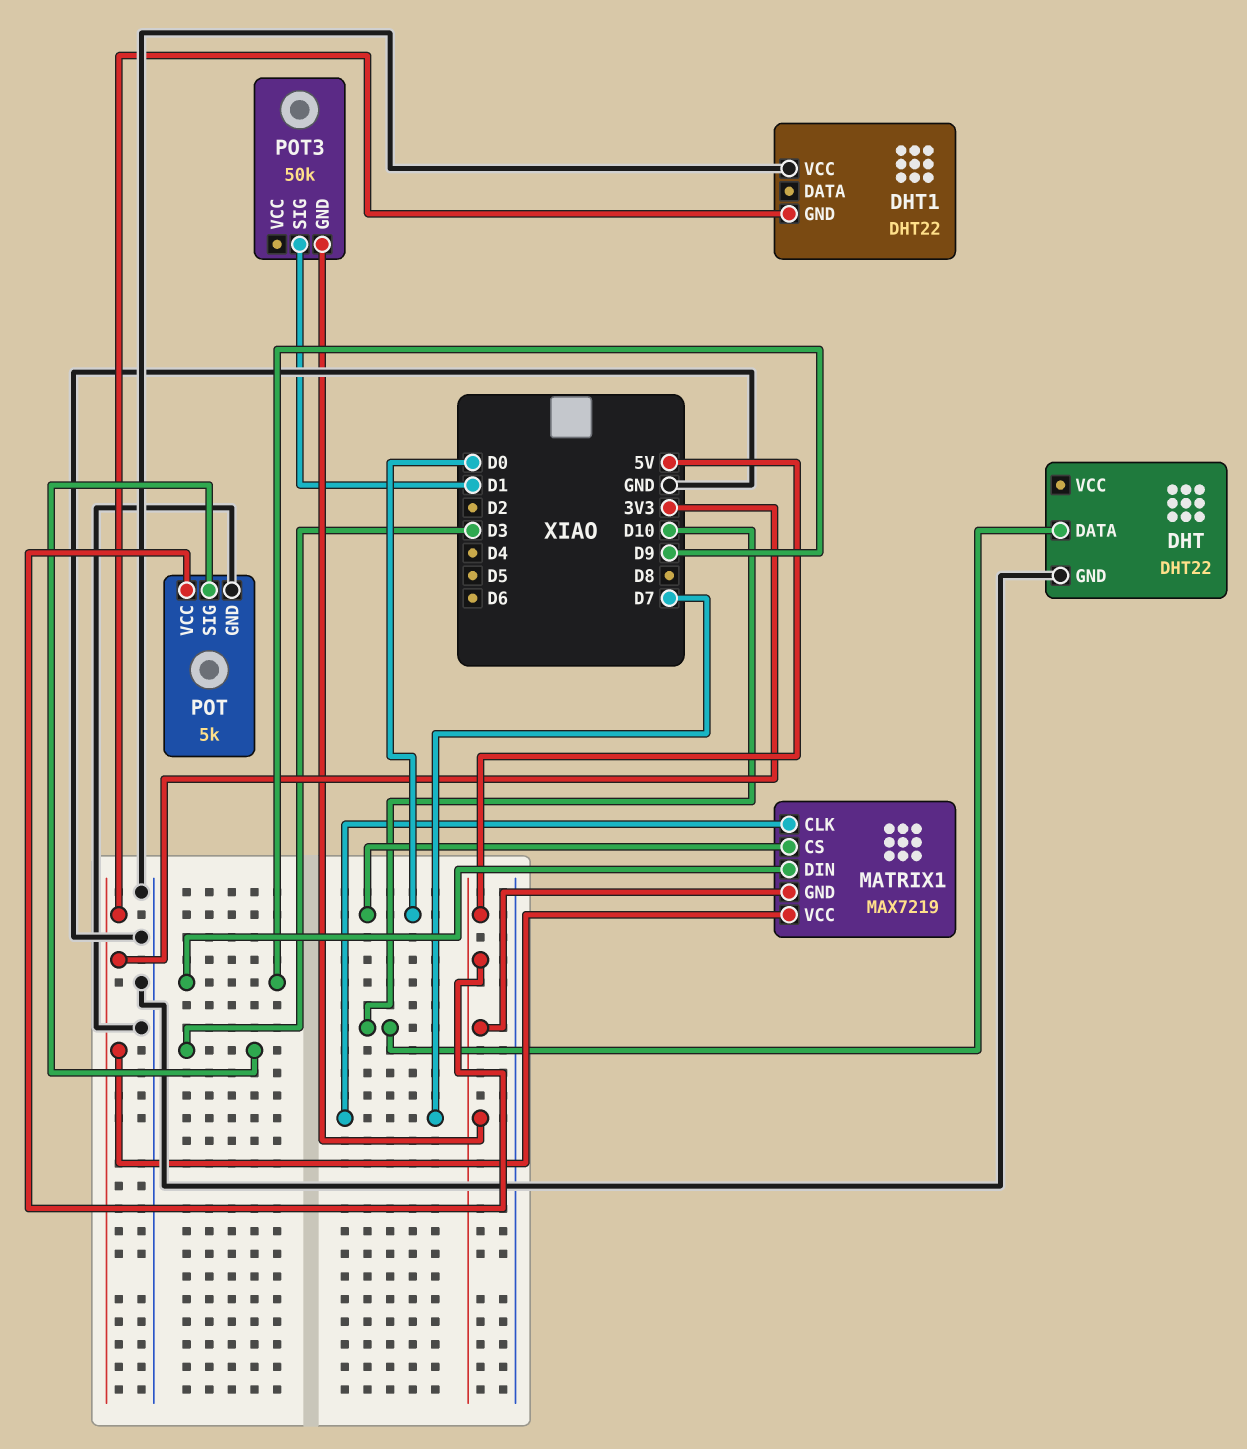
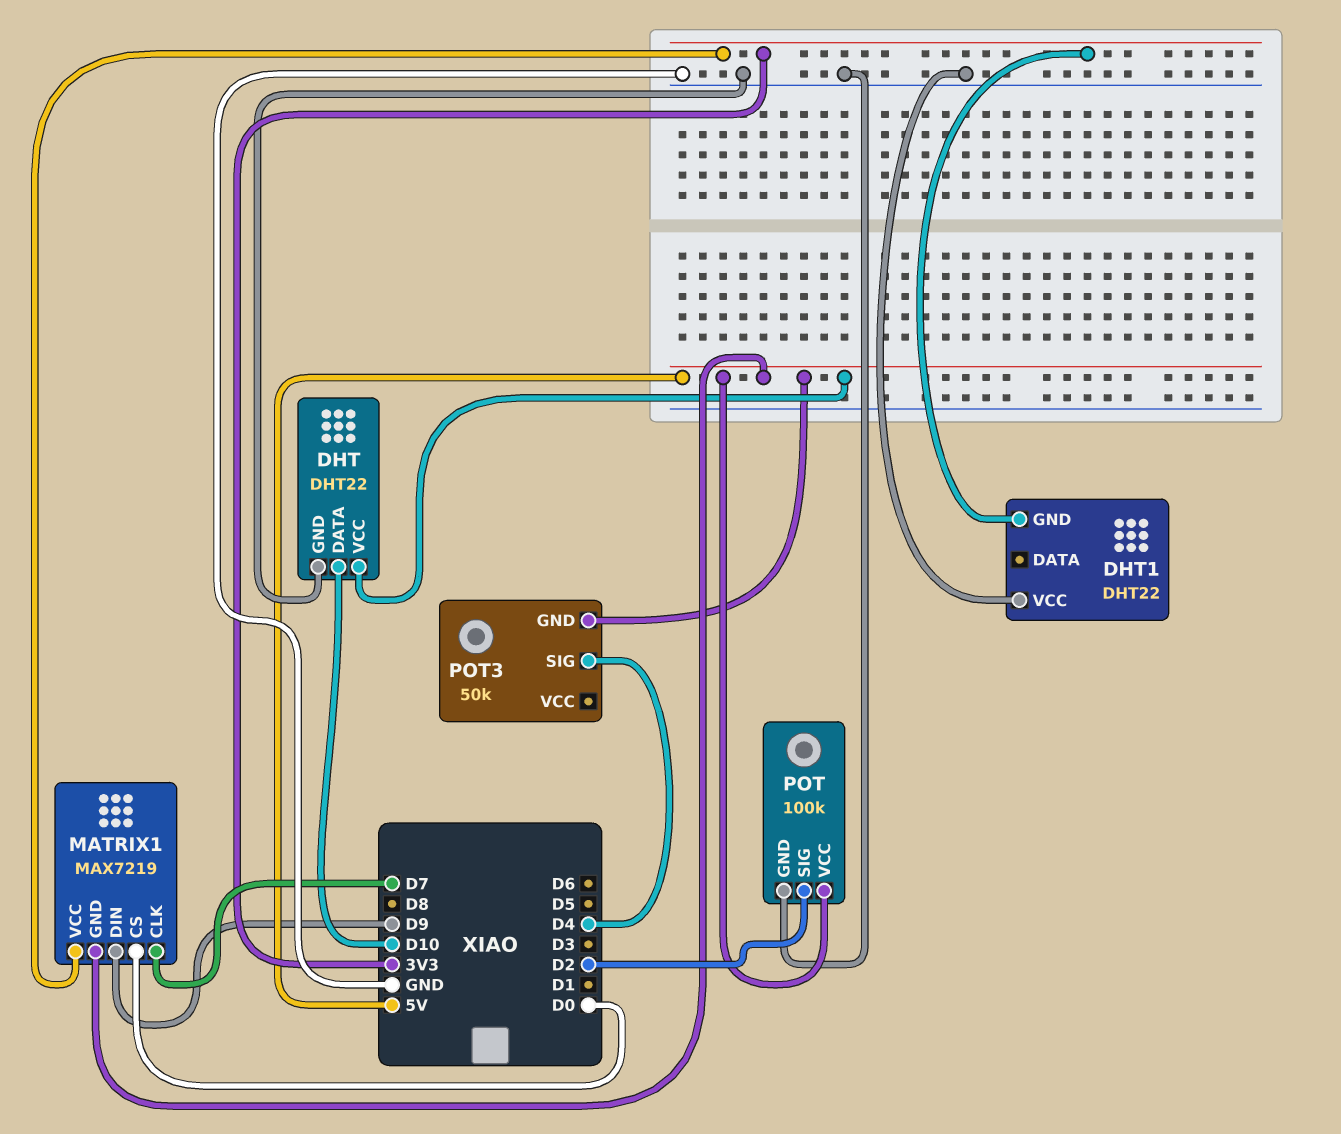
DHT pin VCC: none -> 5V
POT: 5k -> 100k
POT pin SIG: D3 -> D2
POT3 pin SIG: D1 -> D4

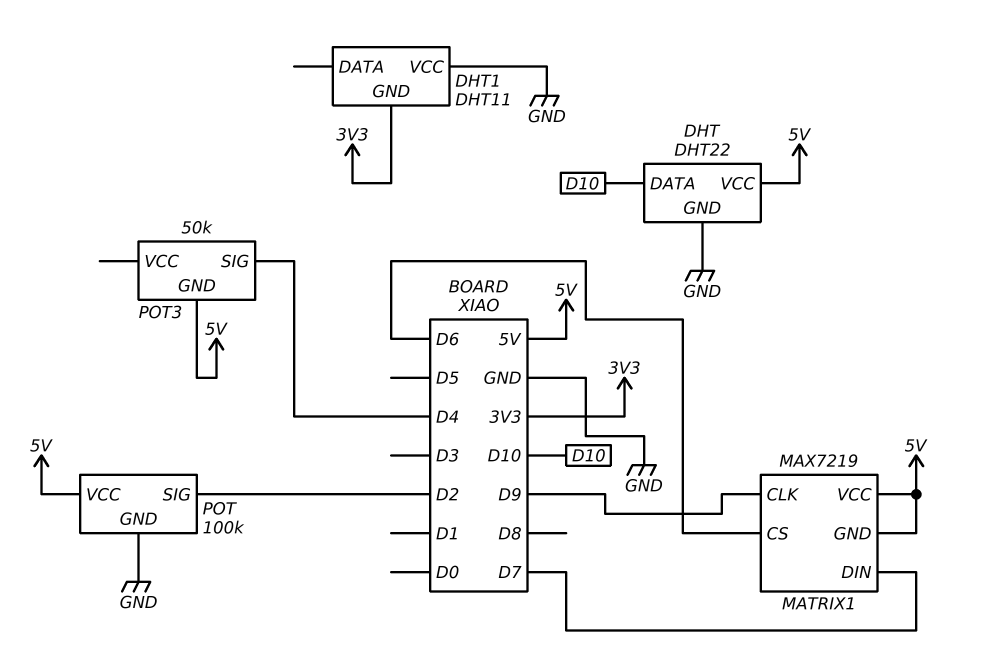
DHT1: DHT22 -> DHT11
MATRIX1 pin CLK: D7 -> D9
MATRIX1 pin CS: D0 -> D6
MATRIX1 pin DIN: D9 -> D7
MATRIX1 pin VCC: 3V3 -> 5V

